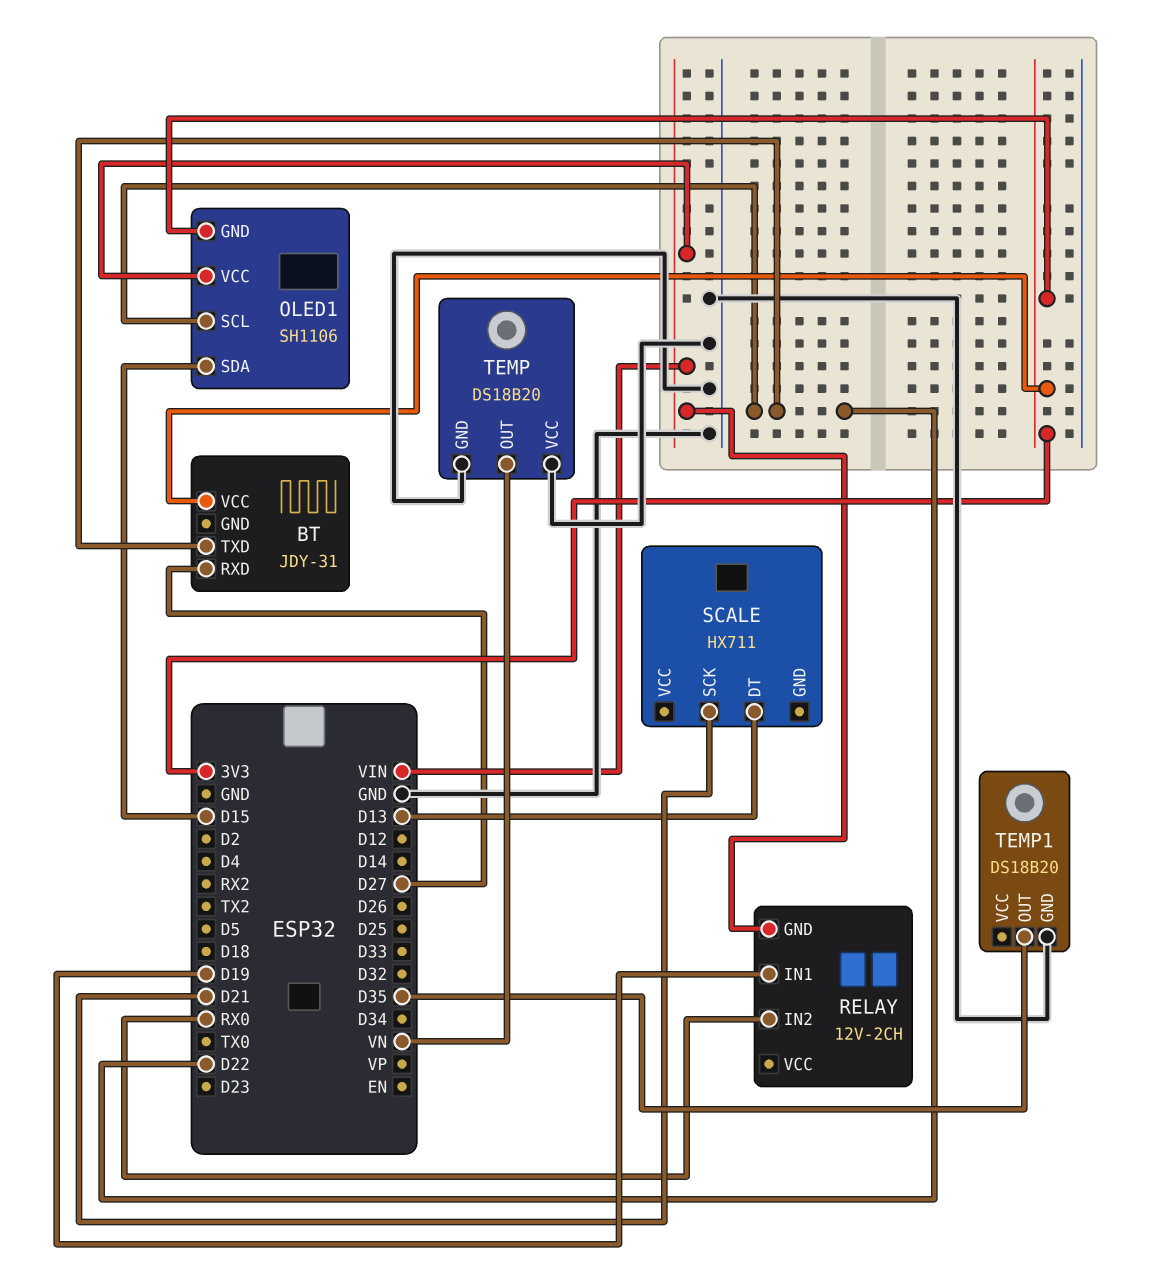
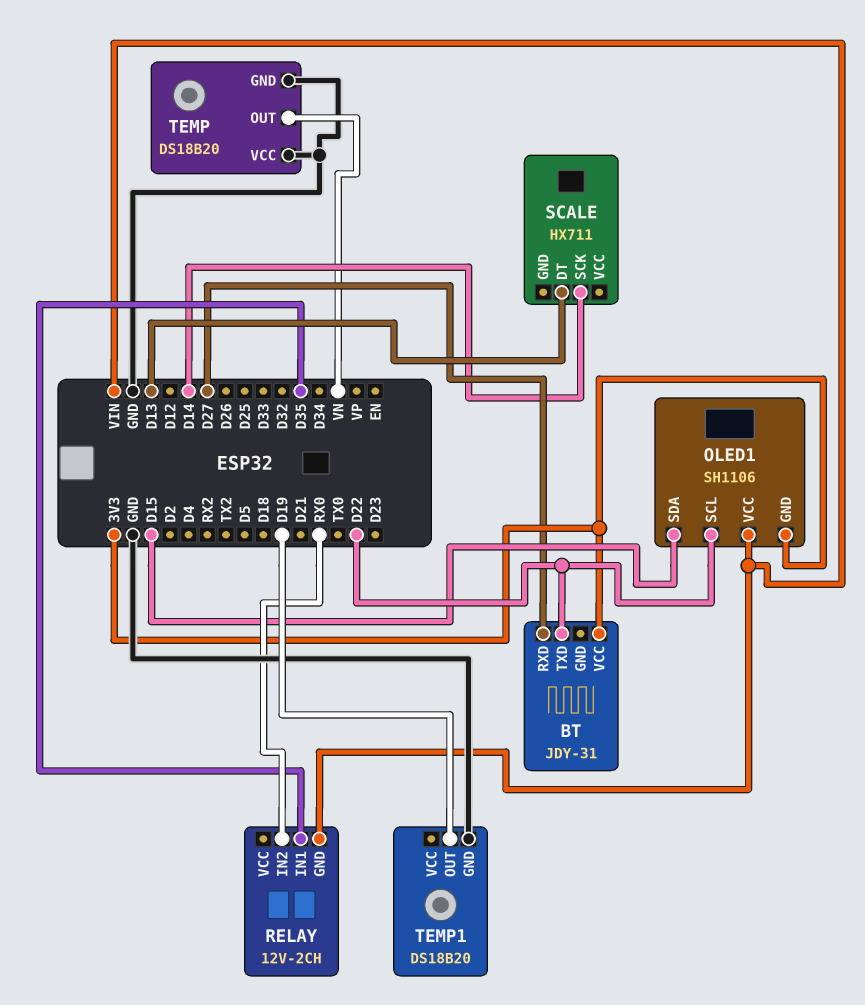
RELAY pin IN1: D19 -> D35
SCALE pin SCK: D21 -> D14
TEMP1 pin OUT: D35 -> D19

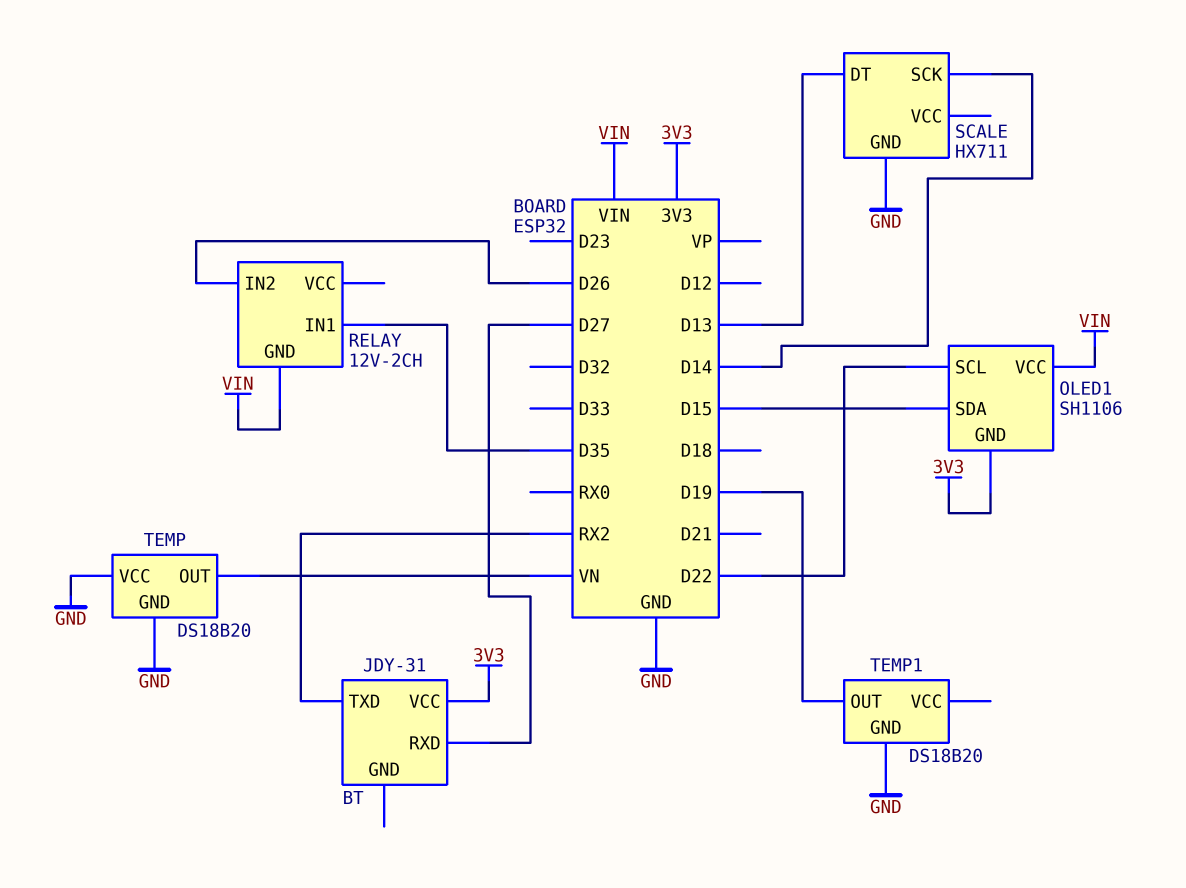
BT pin TXD: D22 -> RX2
RELAY pin IN2: RX0 -> D26
SCALE pin GND: none -> GND

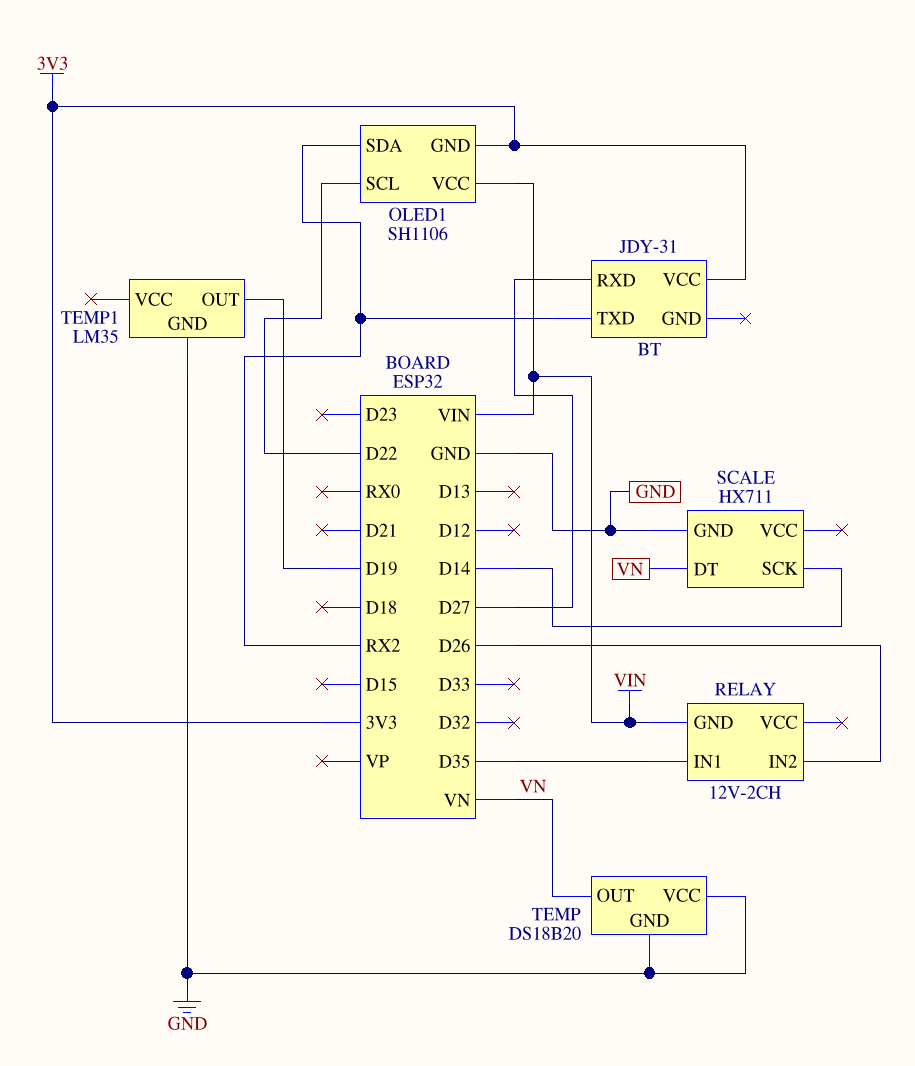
OLED1 pin SDA: D15 -> RX2
SCALE pin DT: D13 -> VN
TEMP1: DS18B20 -> LM35

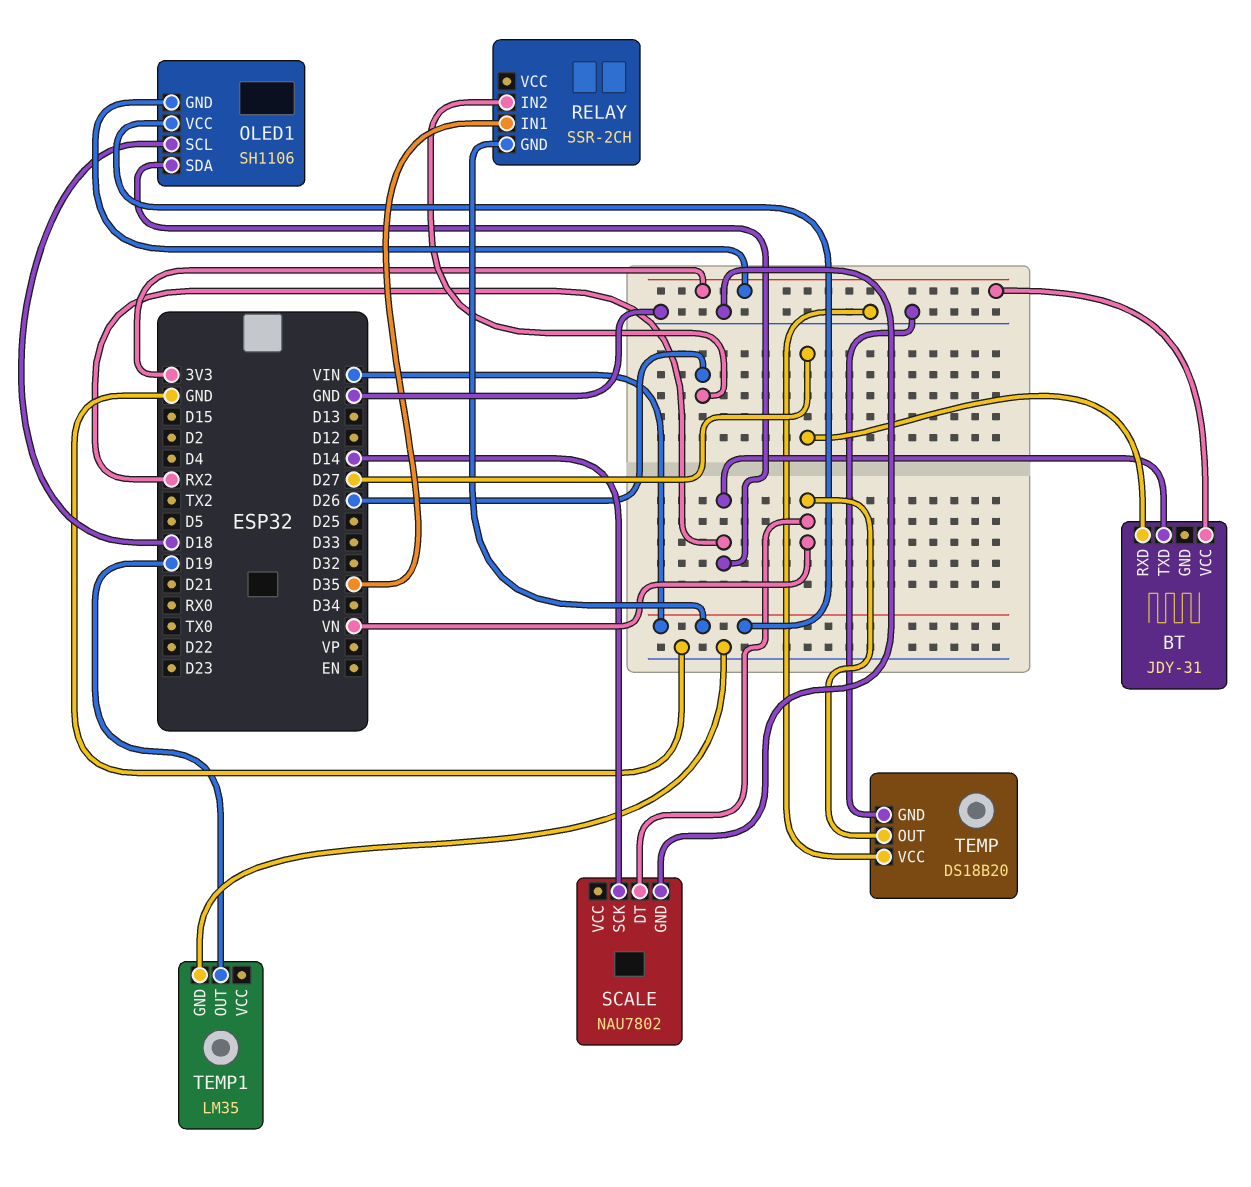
OLED1 pin SCL: D22 -> D18
RELAY: 12V-2CH -> SSR-2CH
SCALE: HX711 -> NAU7802

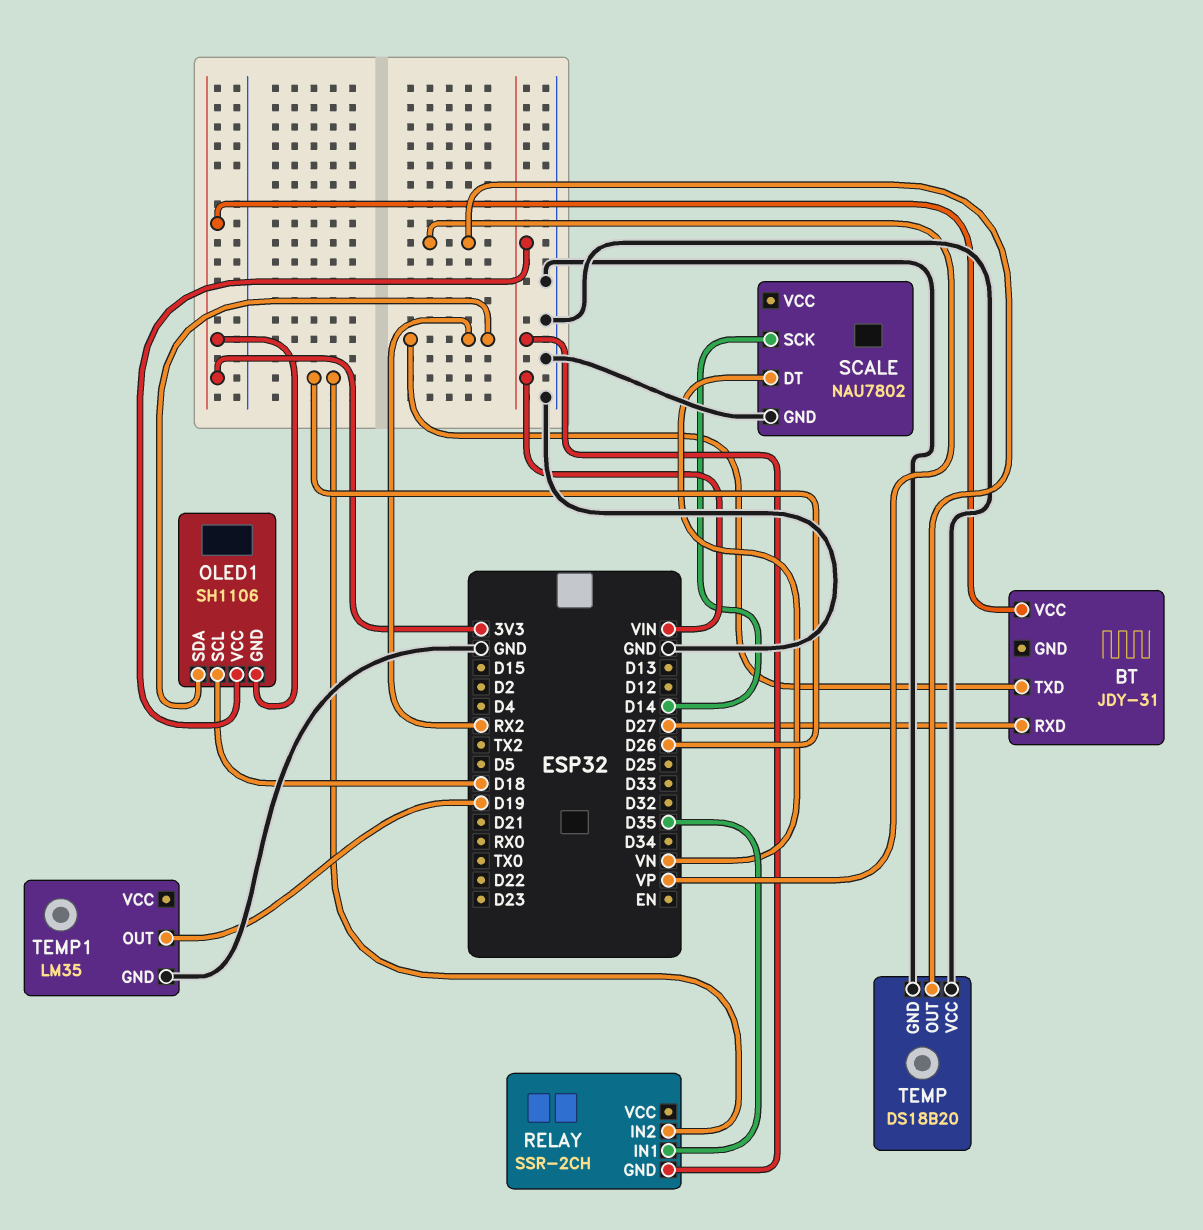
TEMP pin OUT: VN -> VP

